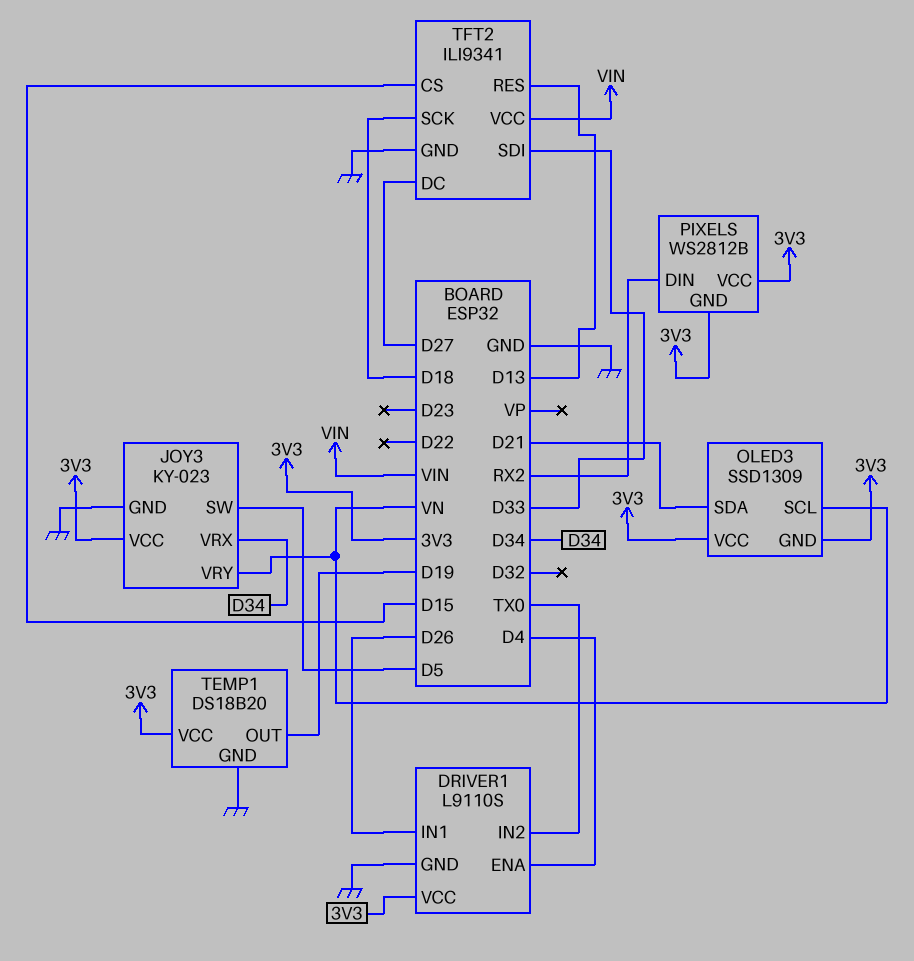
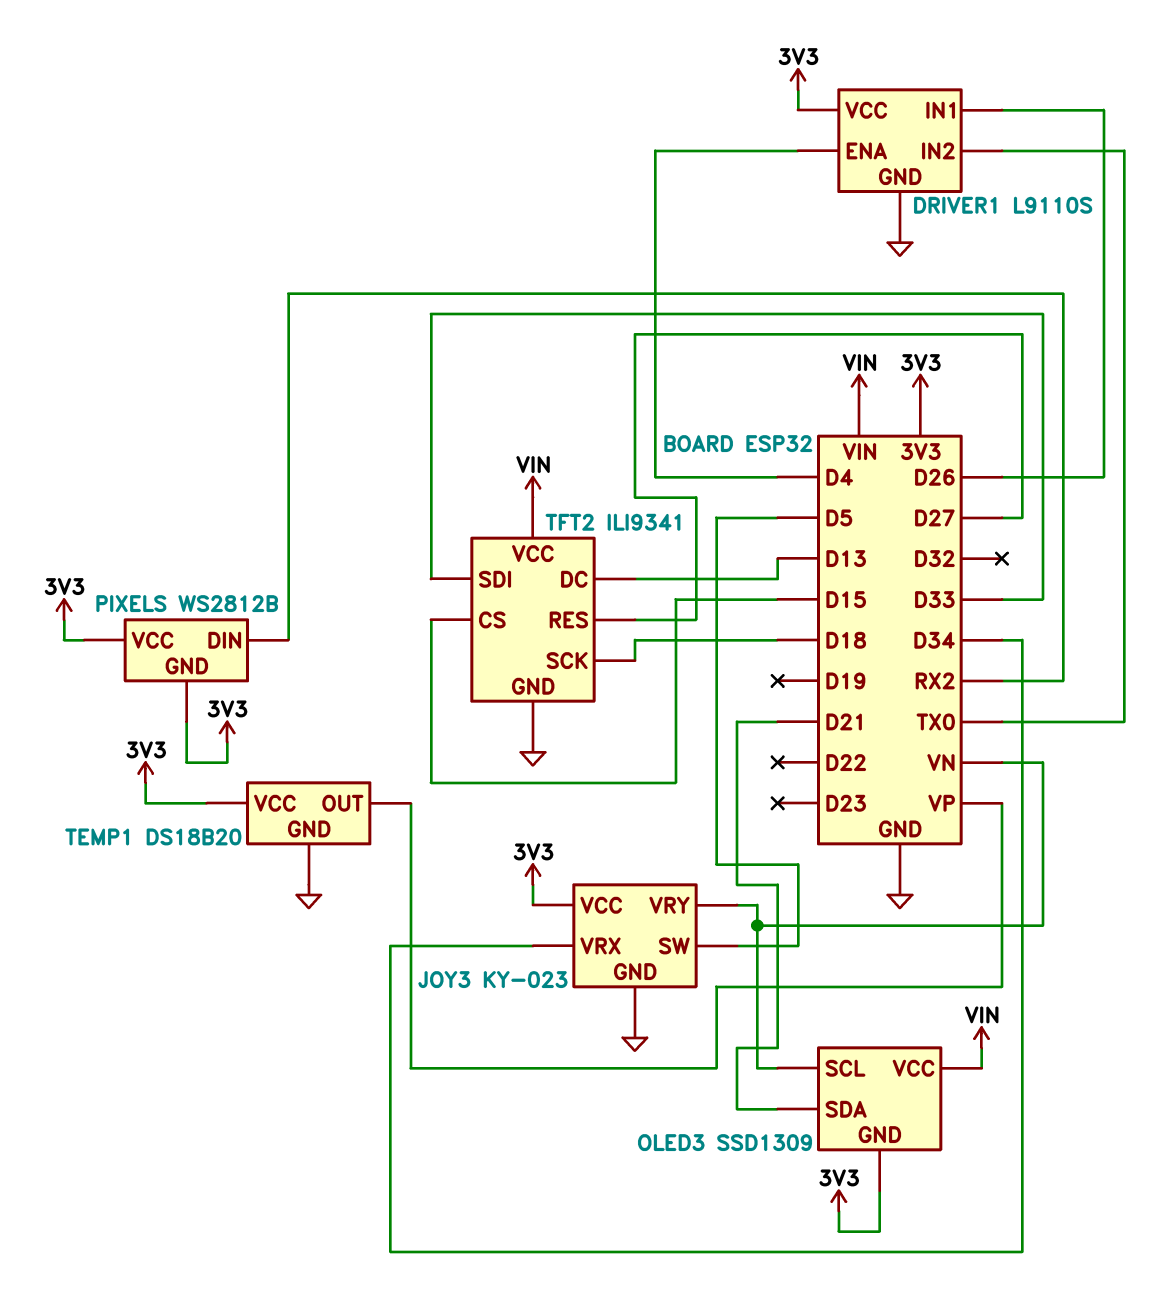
OLED3 pin VCC: 3V3 -> VIN
TEMP1 pin OUT: D19 -> VP
TFT2 pin DC: D27 -> D13
TFT2 pin RES: D13 -> D27

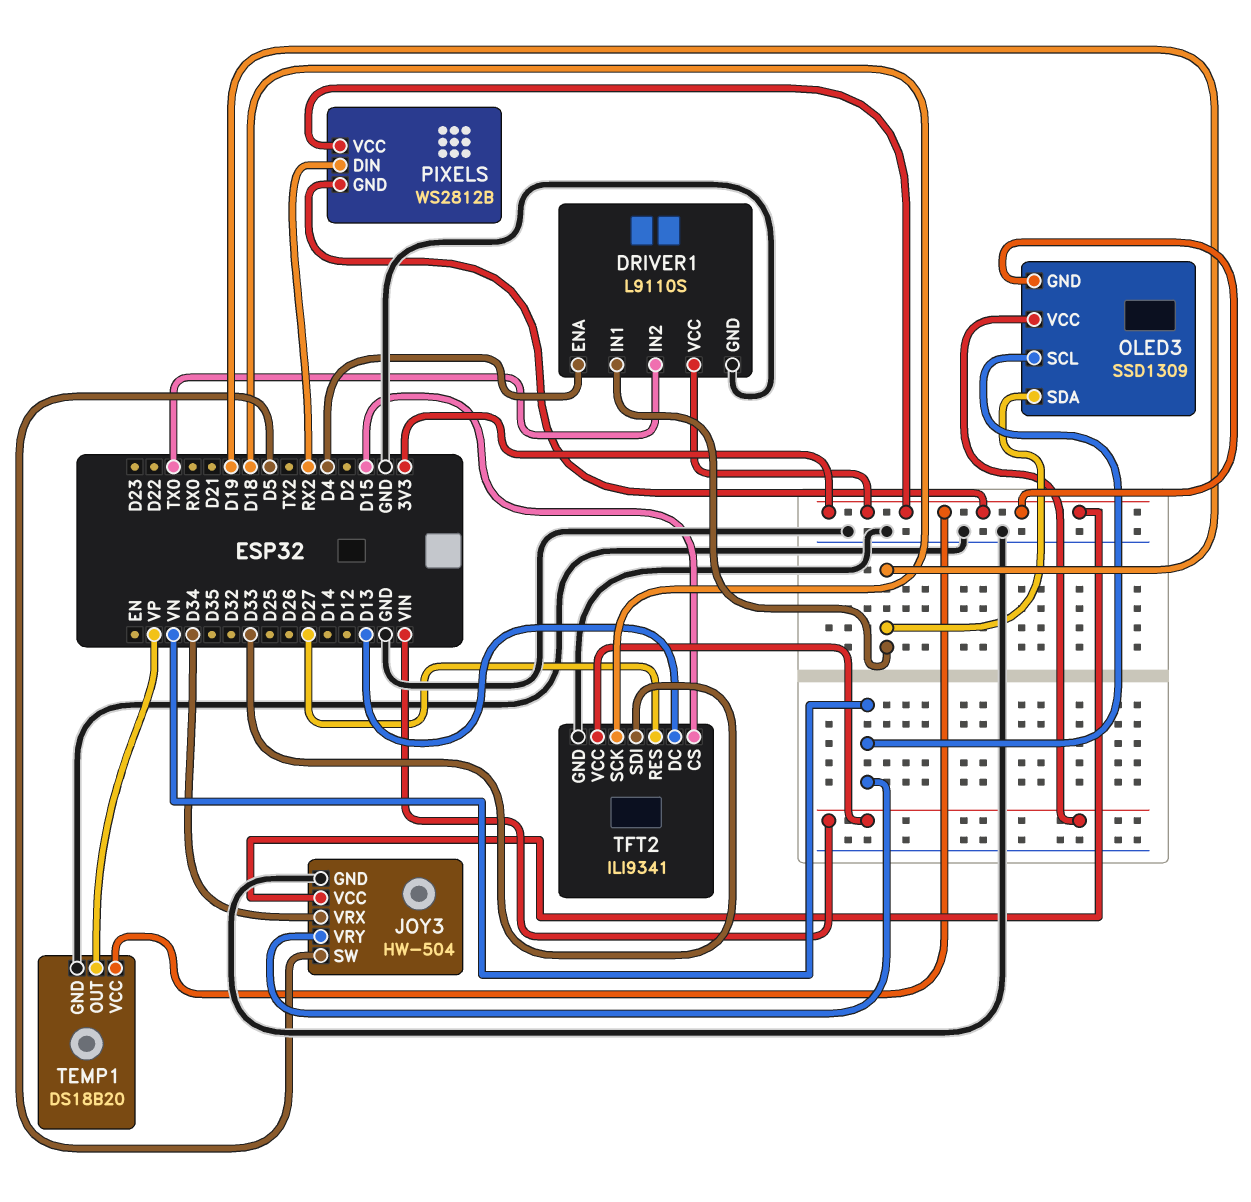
DRIVER1 pin IN1: D26 -> D19
JOY3: KY-023 -> HW-504
OLED3 pin SDA: D21 -> D19

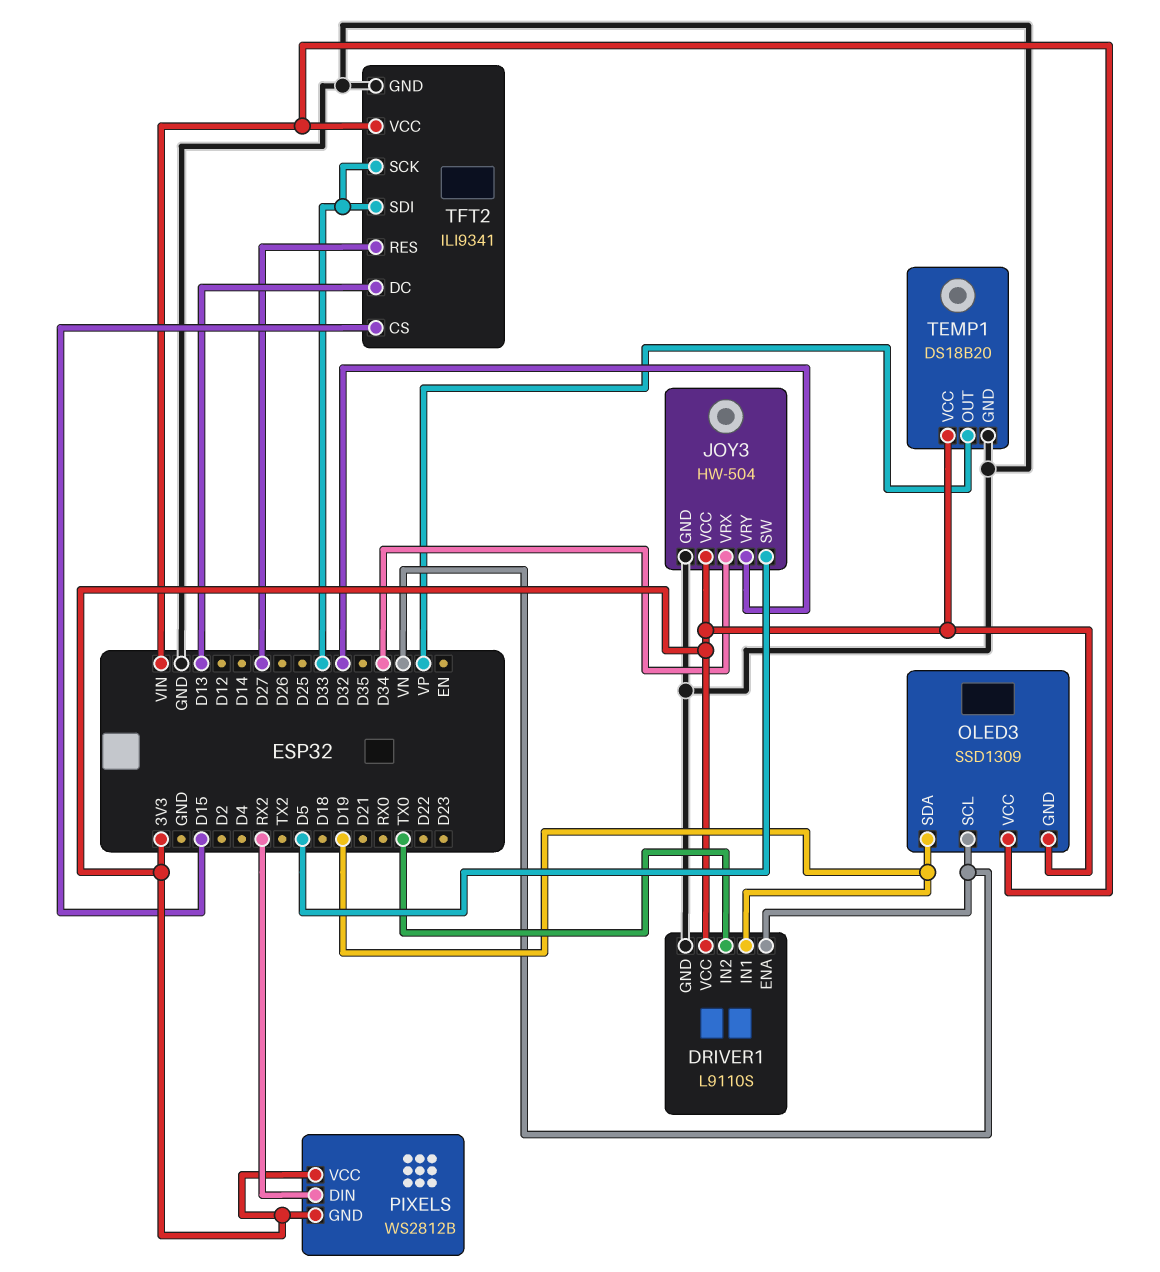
DRIVER1 pin ENA: D4 -> VN
JOY3 pin VRY: VN -> D32
TFT2 pin SCK: D18 -> D33

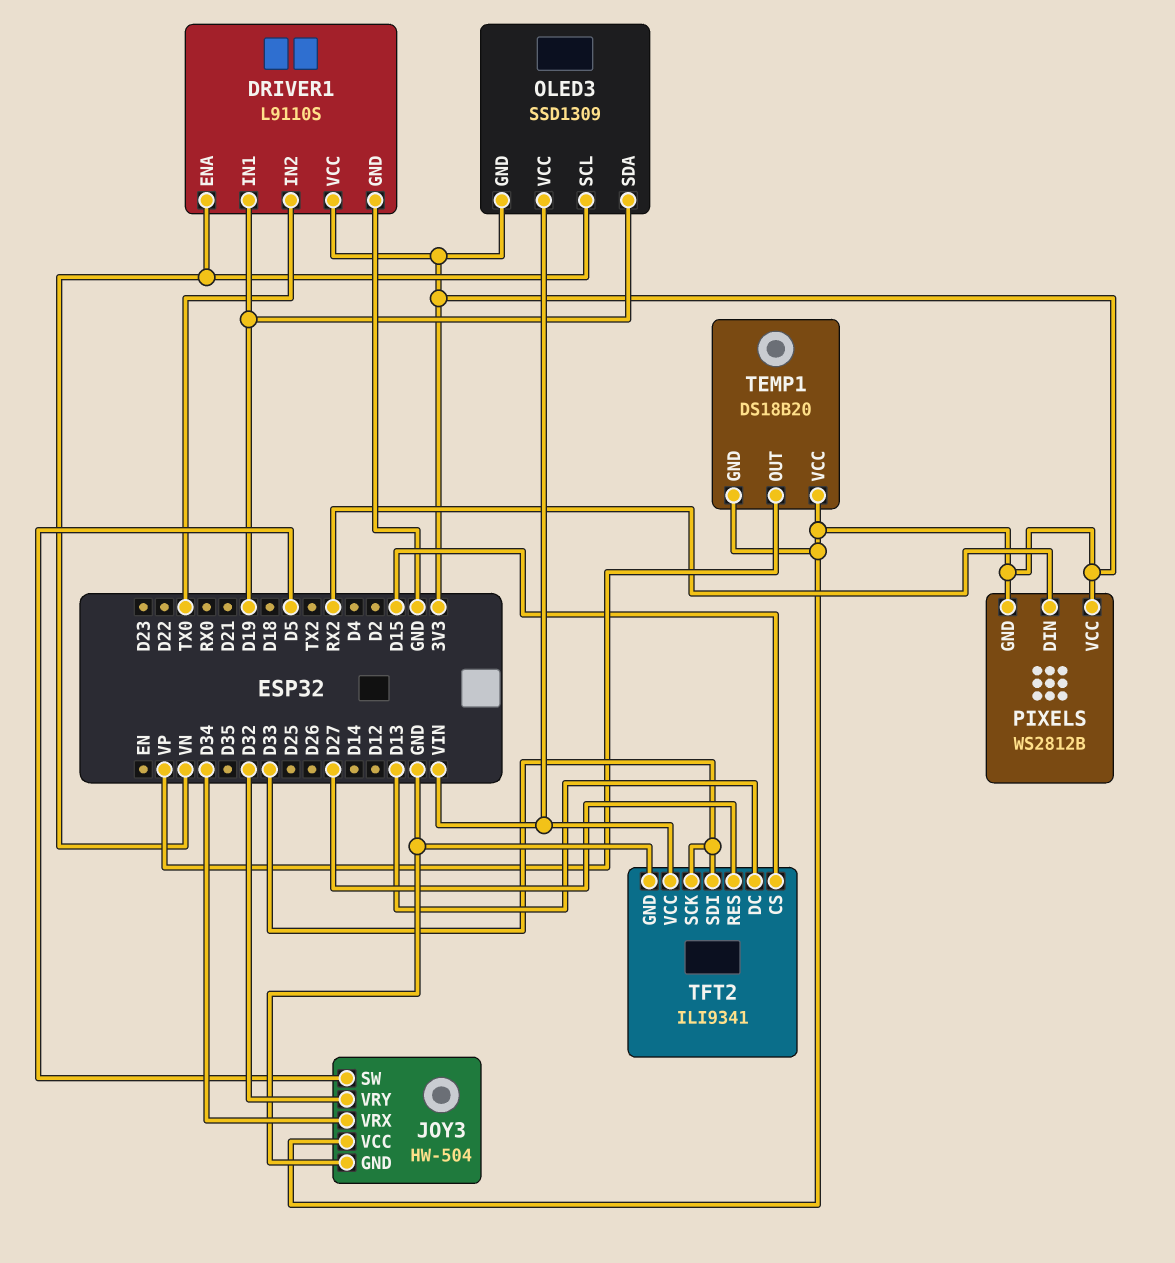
TEMP1 pin GND: GND -> 3V3

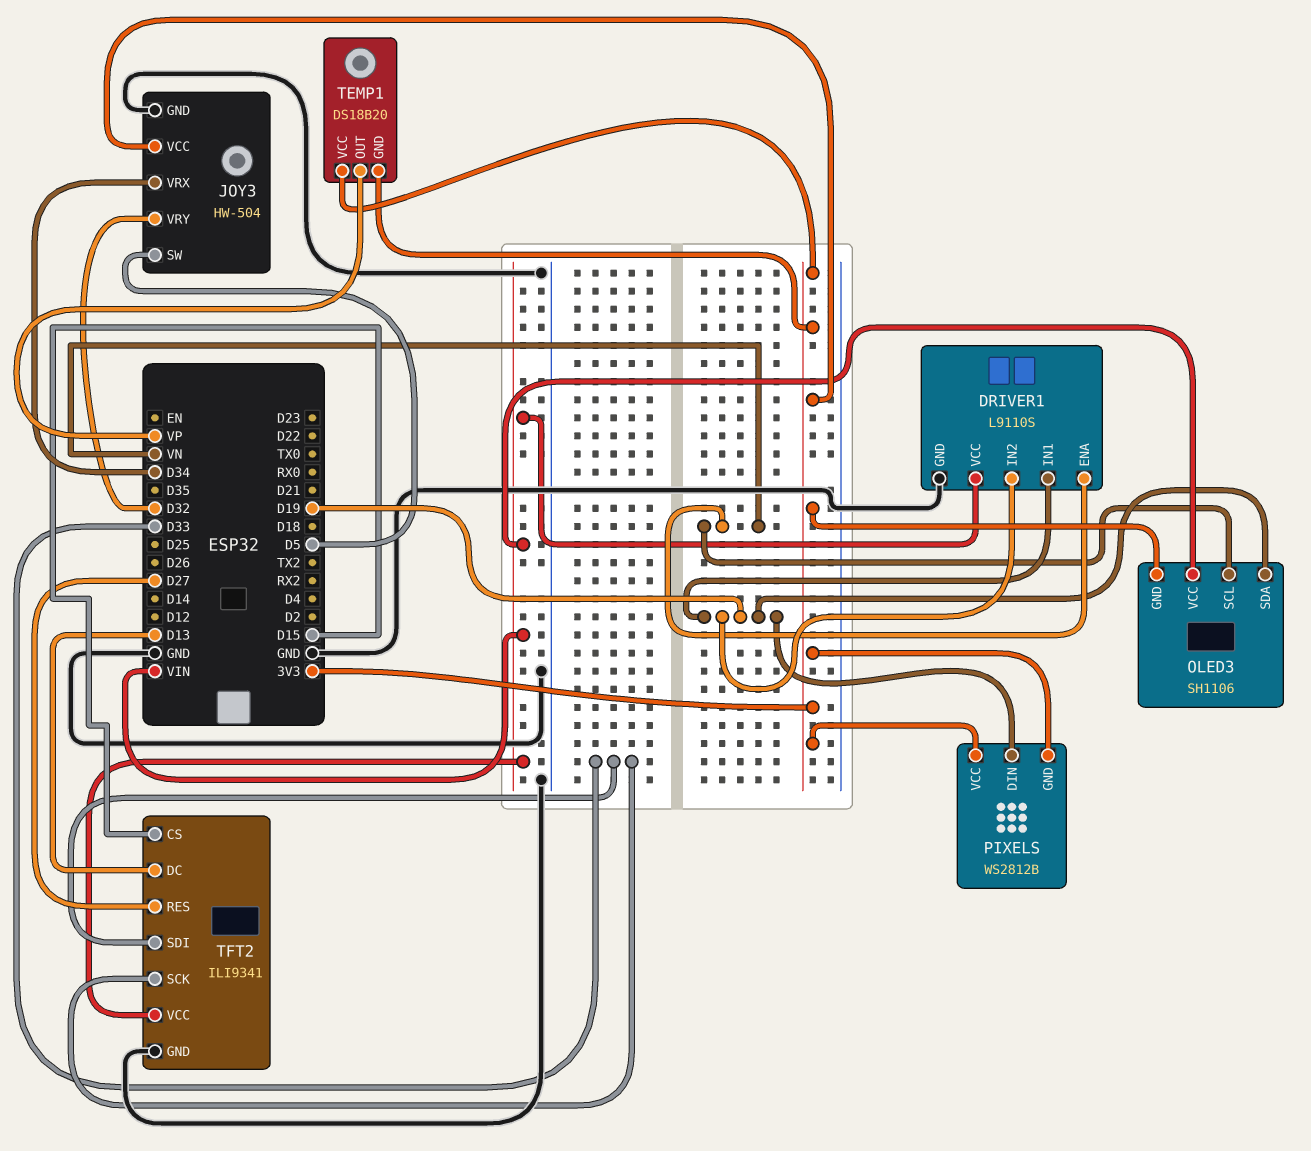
DRIVER1 pin IN2: TX0 -> D19
DRIVER1 pin VCC: 3V3 -> VIN
OLED3: SSD1309 -> SH1106
PIXELS pin DIN: RX2 -> D19

